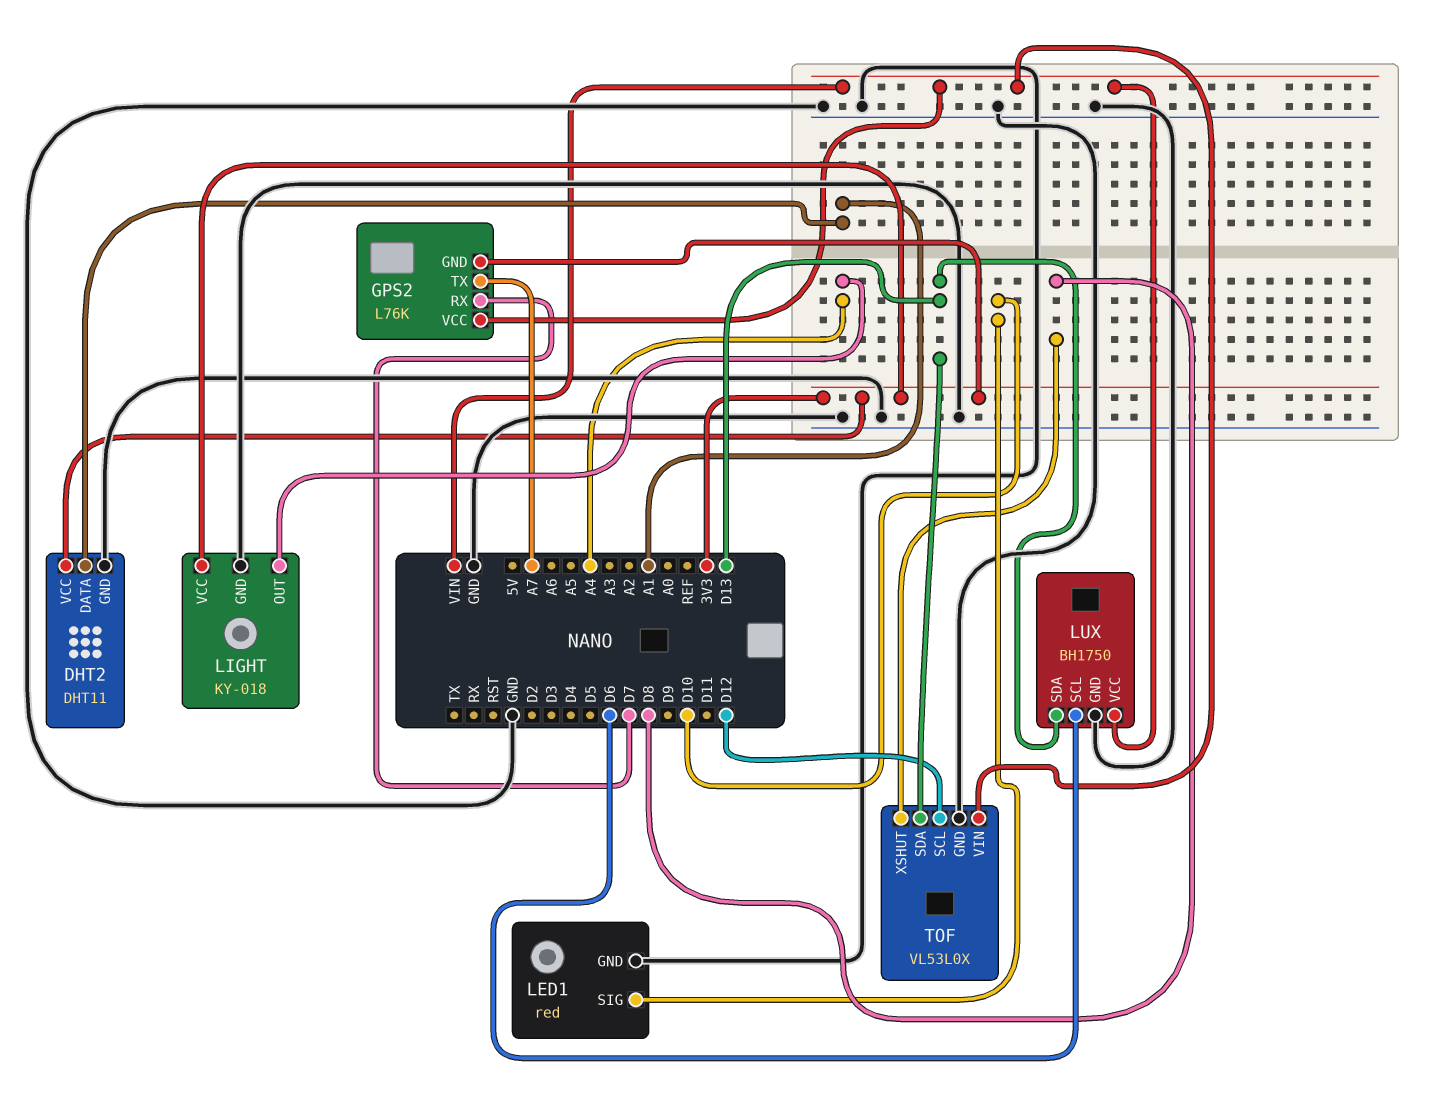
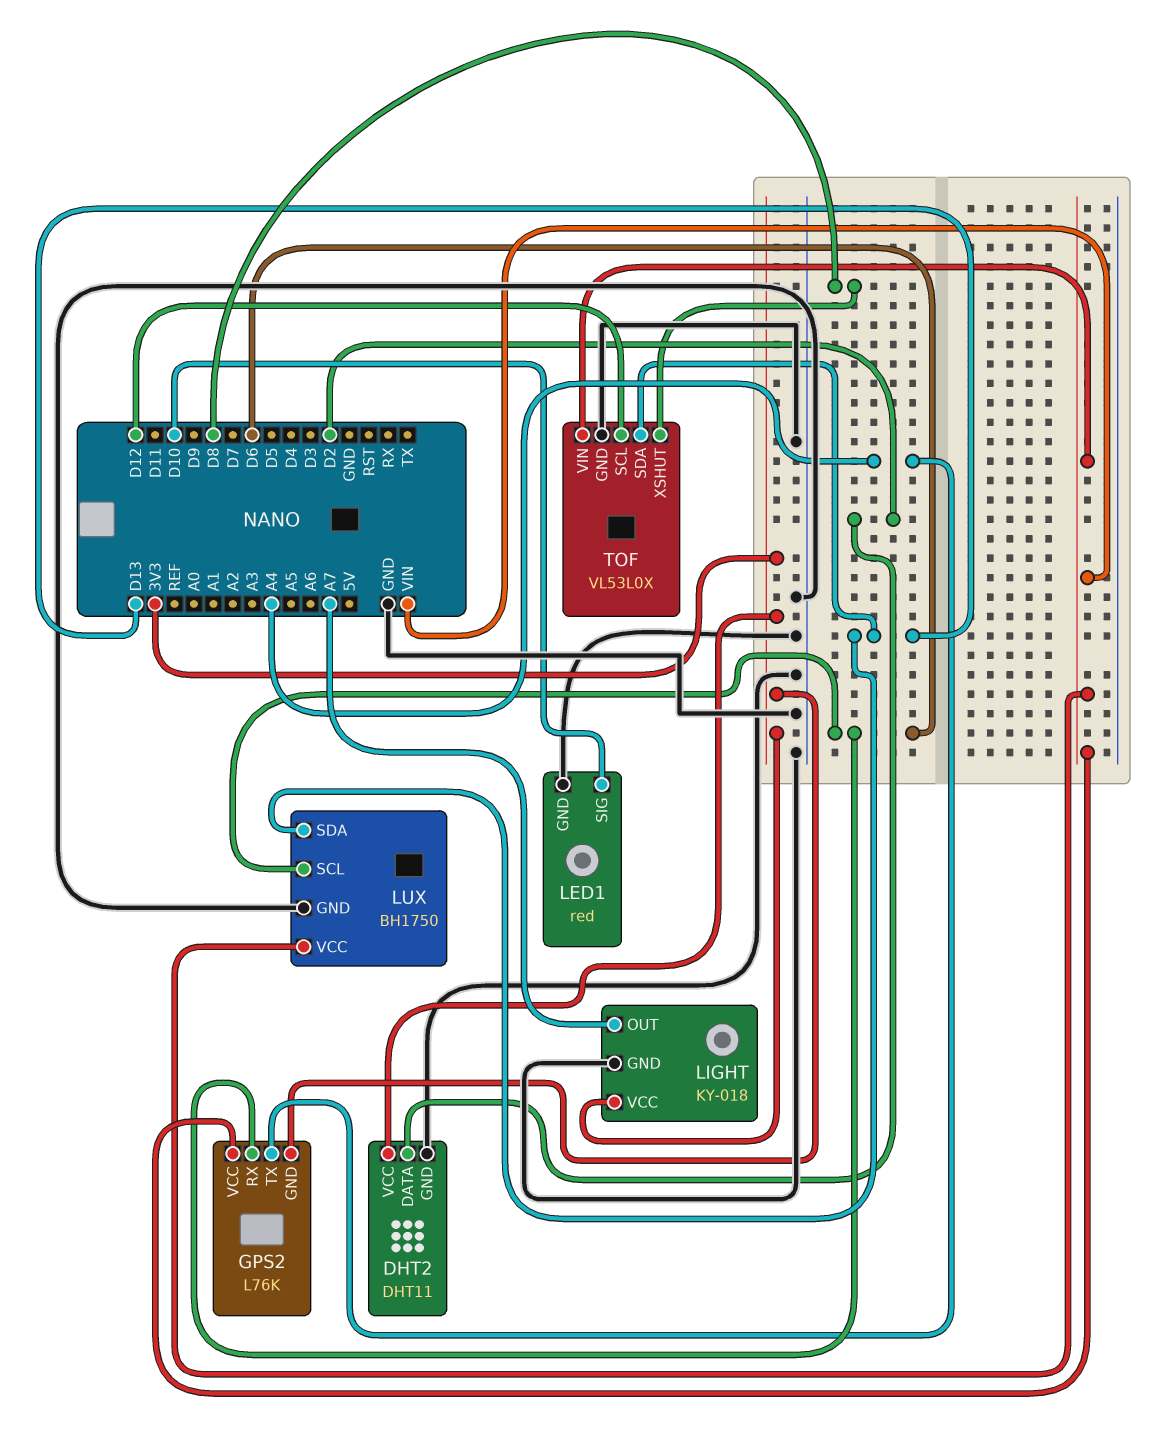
DHT2 pin DATA: A1 -> D2
GPS2 pin RX: D7 -> D6
GPS2 pin TX: A7 -> A4
LIGHT pin OUT: A4 -> A7

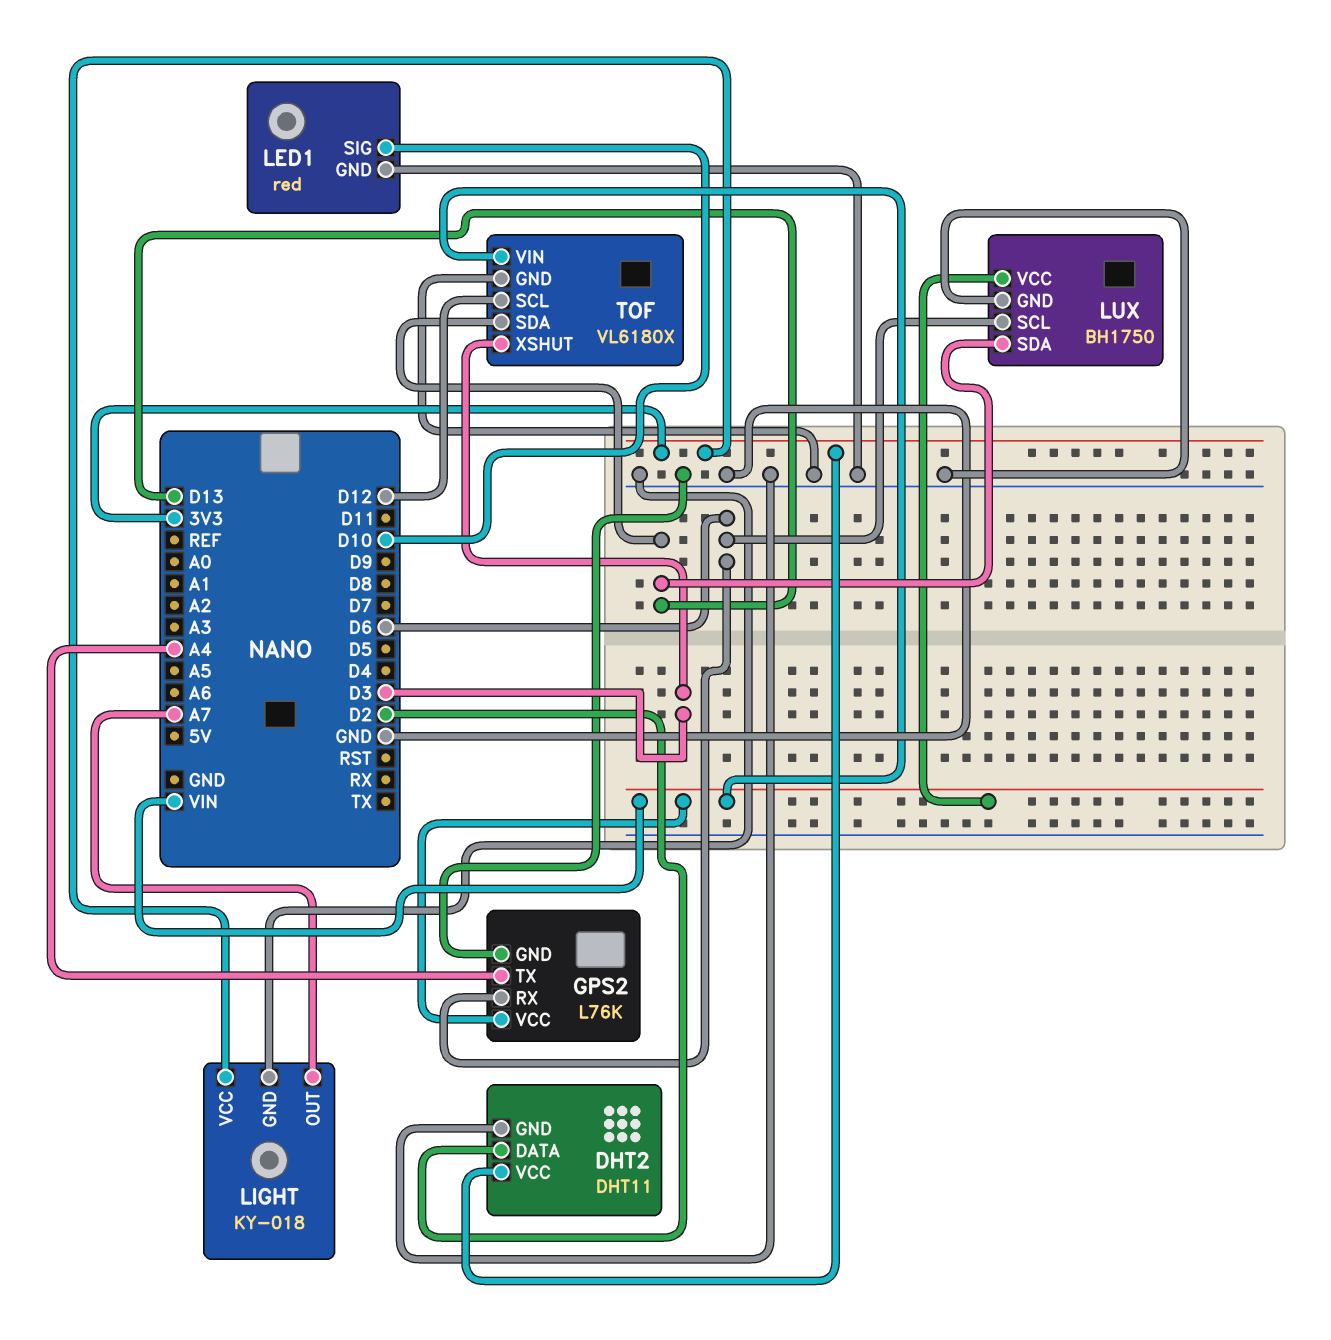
GPS2 pin GND: 3V3 -> GND
TOF: VL53L0X -> VL6180X
TOF pin XSHUT: D8 -> D3

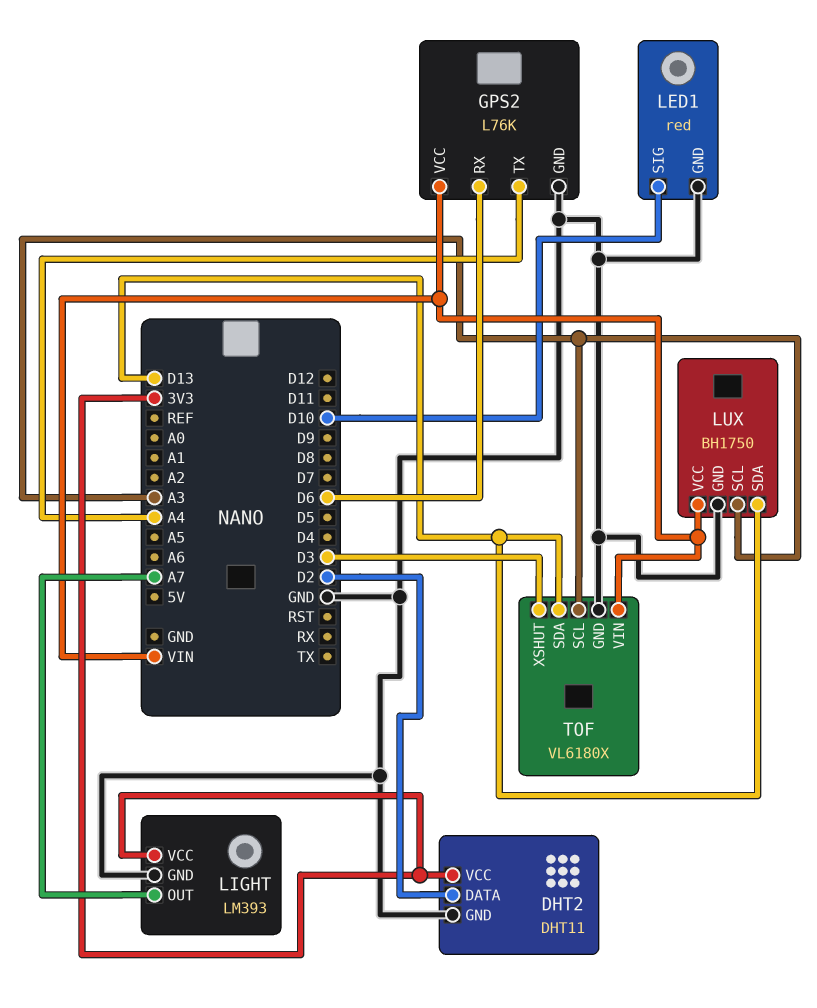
LIGHT: KY-018 -> LM393
LUX pin SCL: D6 -> A3
TOF pin SCL: D12 -> A3

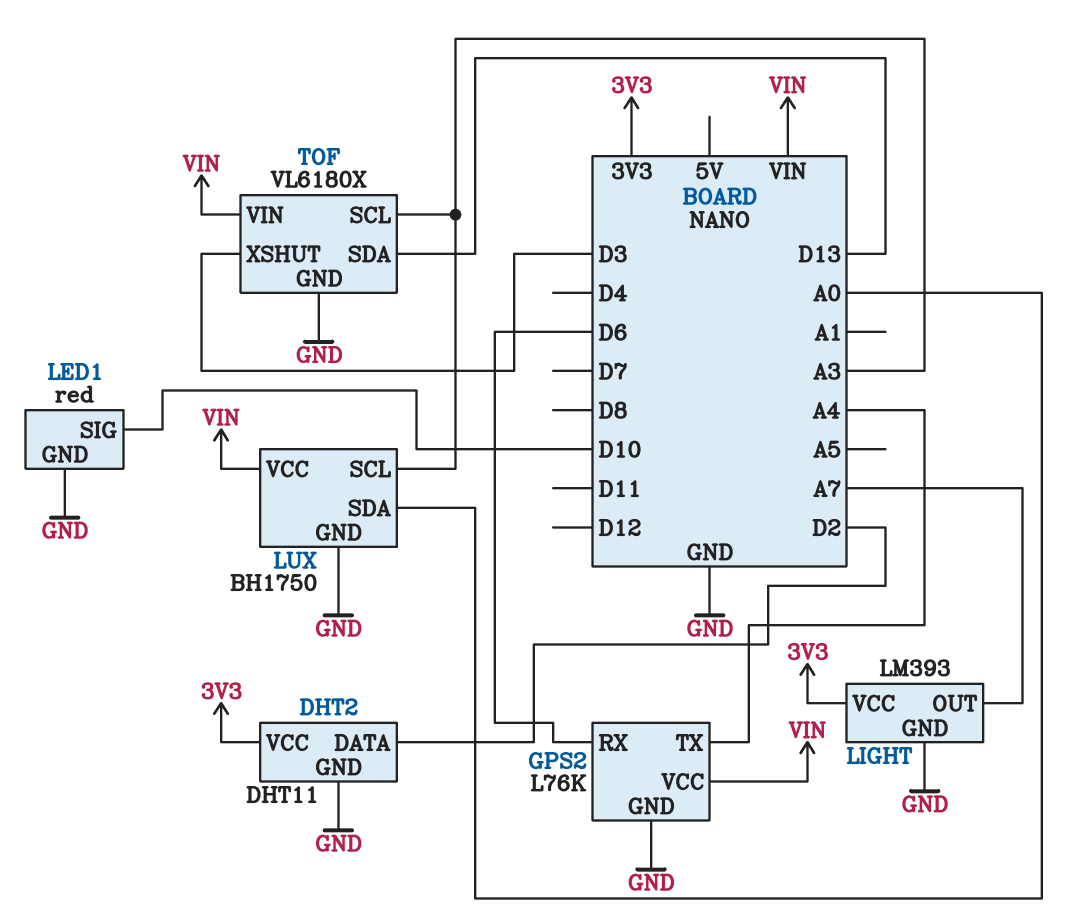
LUX pin SDA: D13 -> A0

